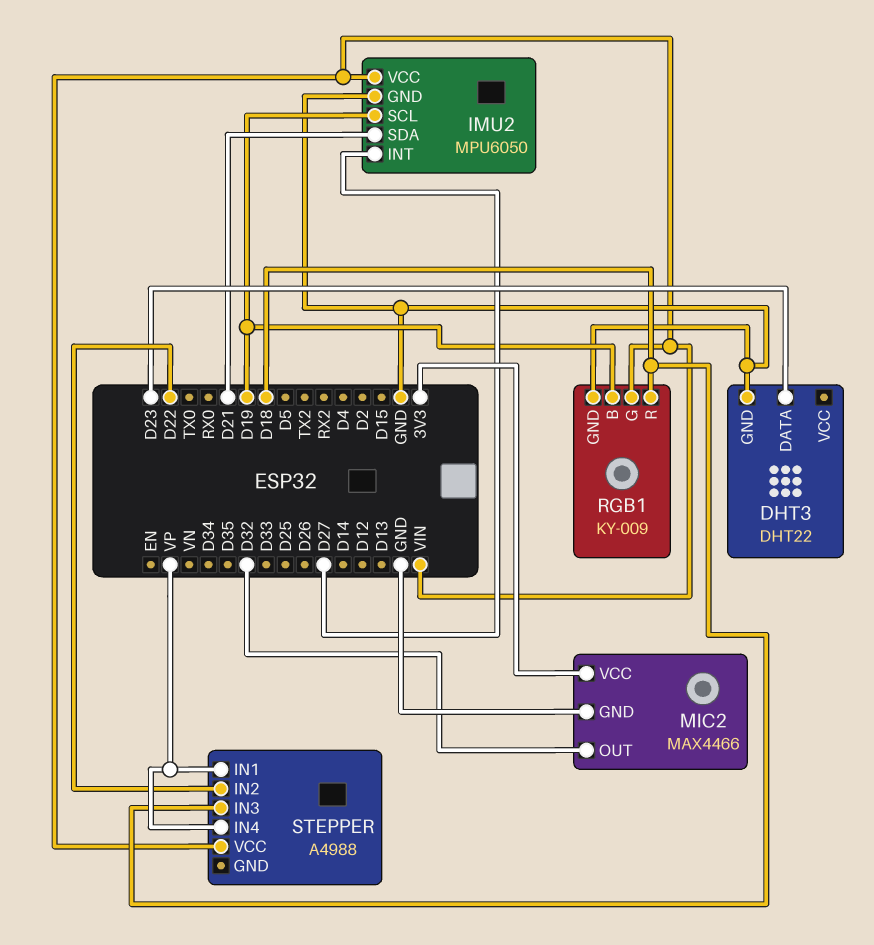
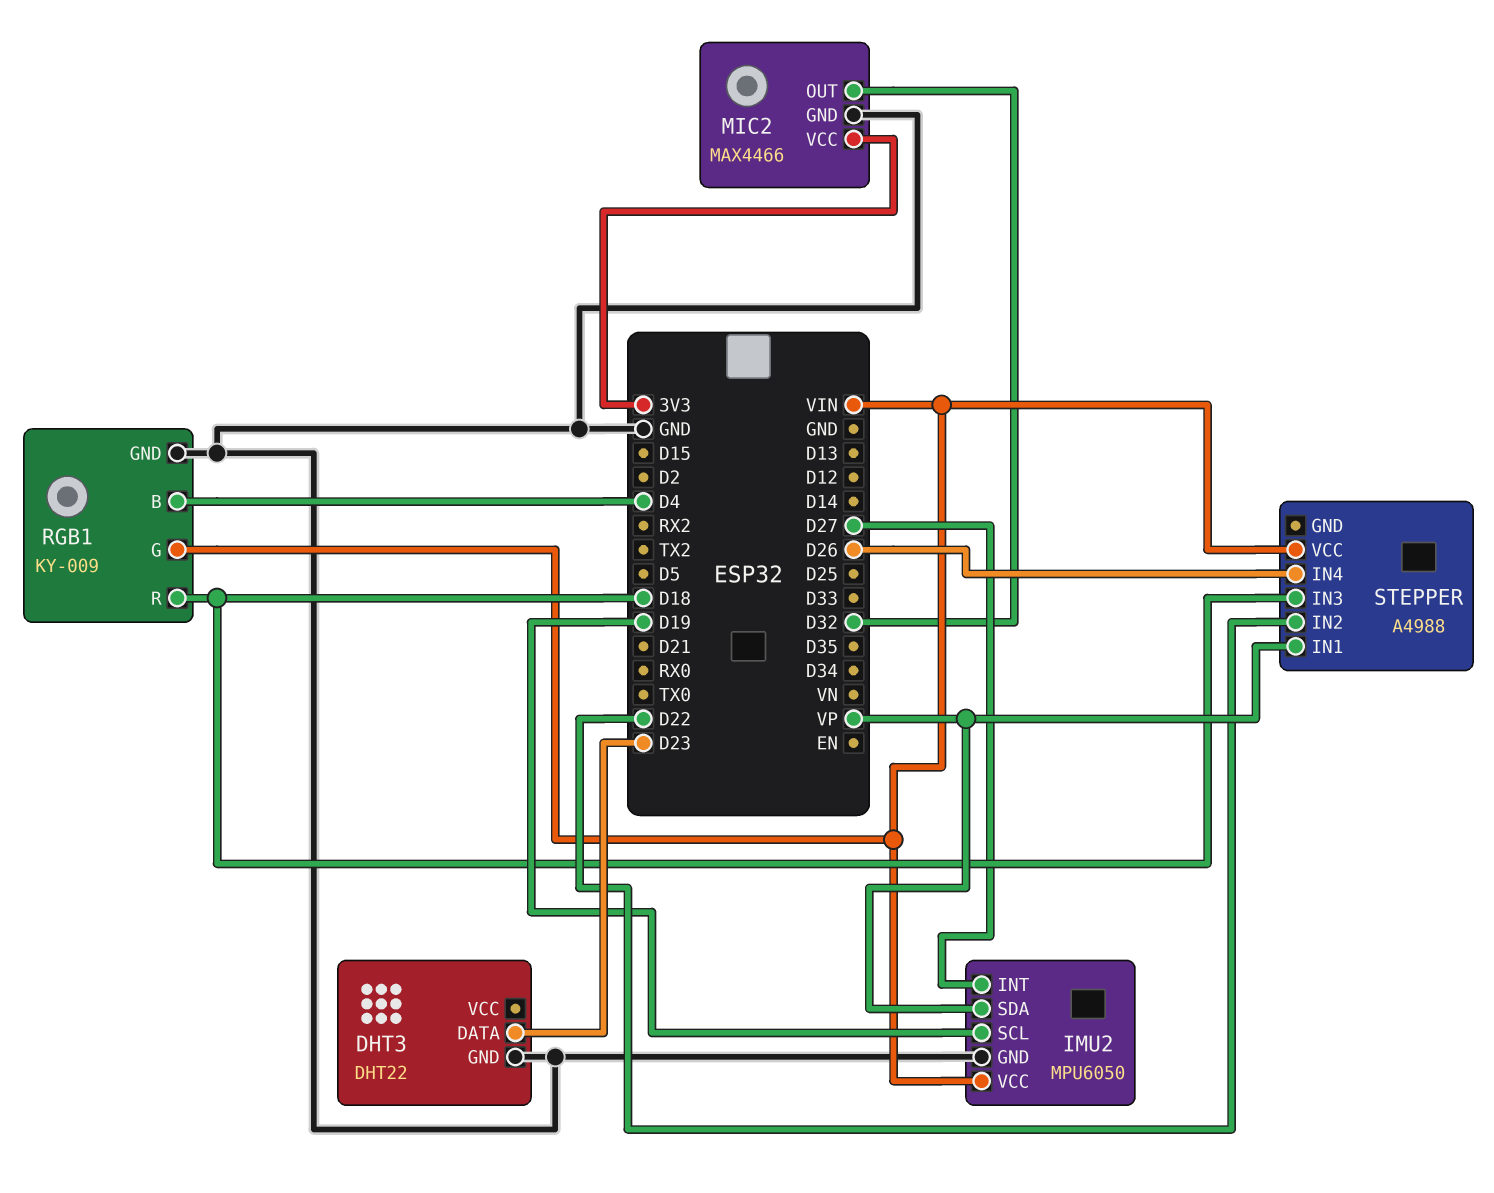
IMU2 pin SDA: D21 -> VP
RGB1 pin B: D19 -> D4
STEPPER pin IN4: VP -> D26

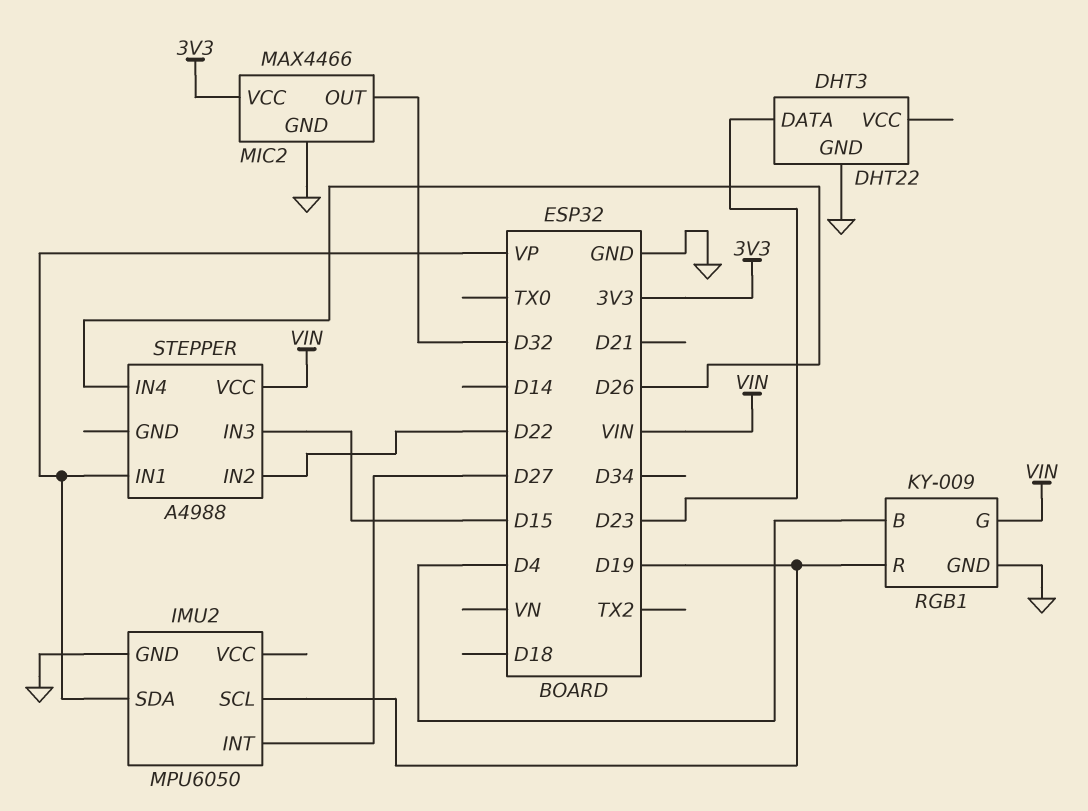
IMU2 pin VCC: VIN -> none
RGB1 pin R: D18 -> D19
STEPPER pin IN3: D18 -> D15

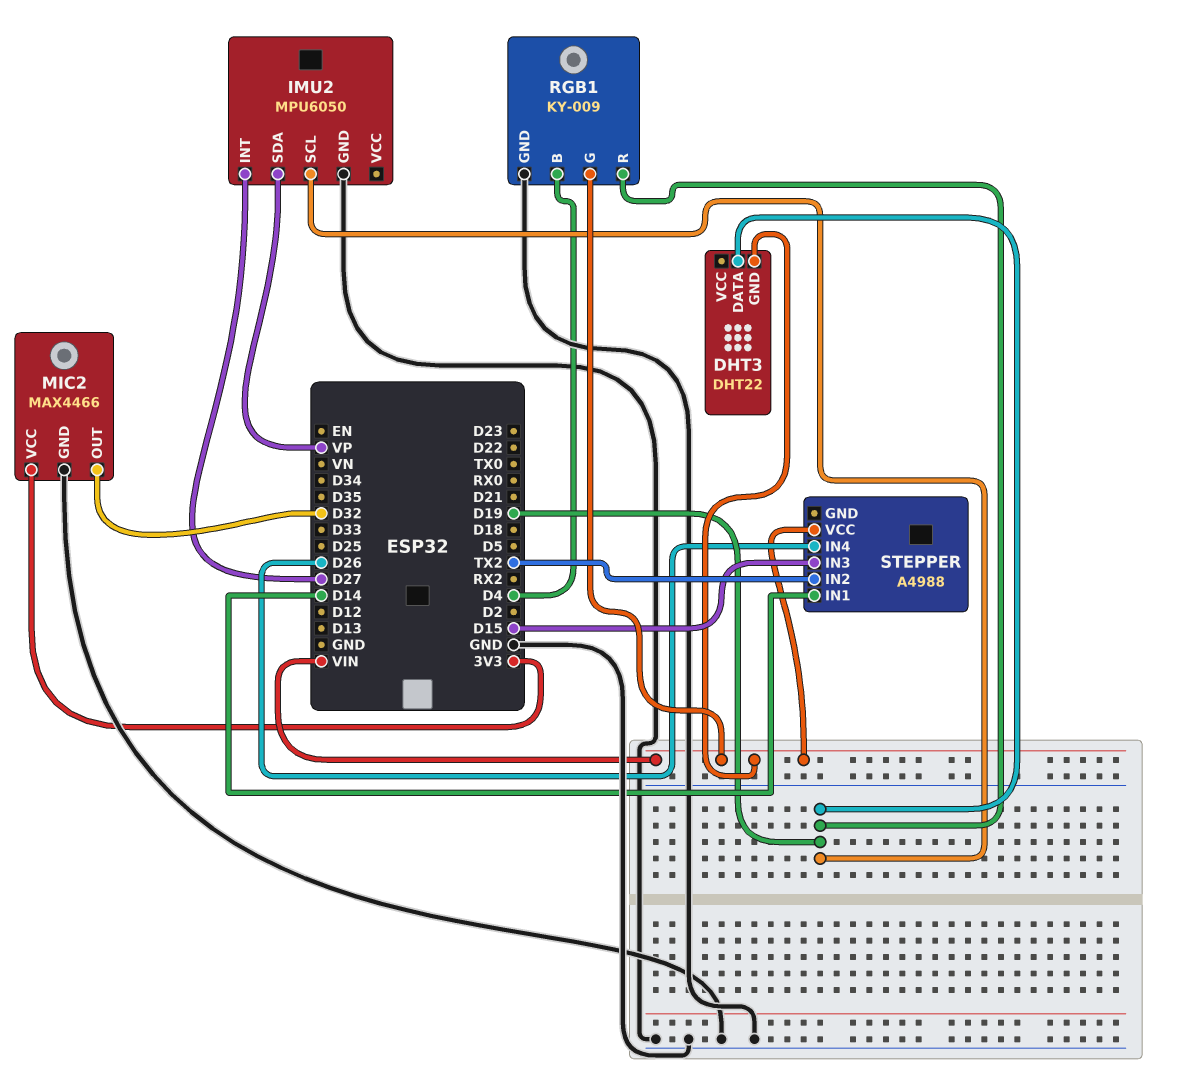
DHT3 pin DATA: D23 -> D19
DHT3 pin GND: GND -> VIN
STEPPER pin IN1: VP -> D14
STEPPER pin IN2: D22 -> TX2

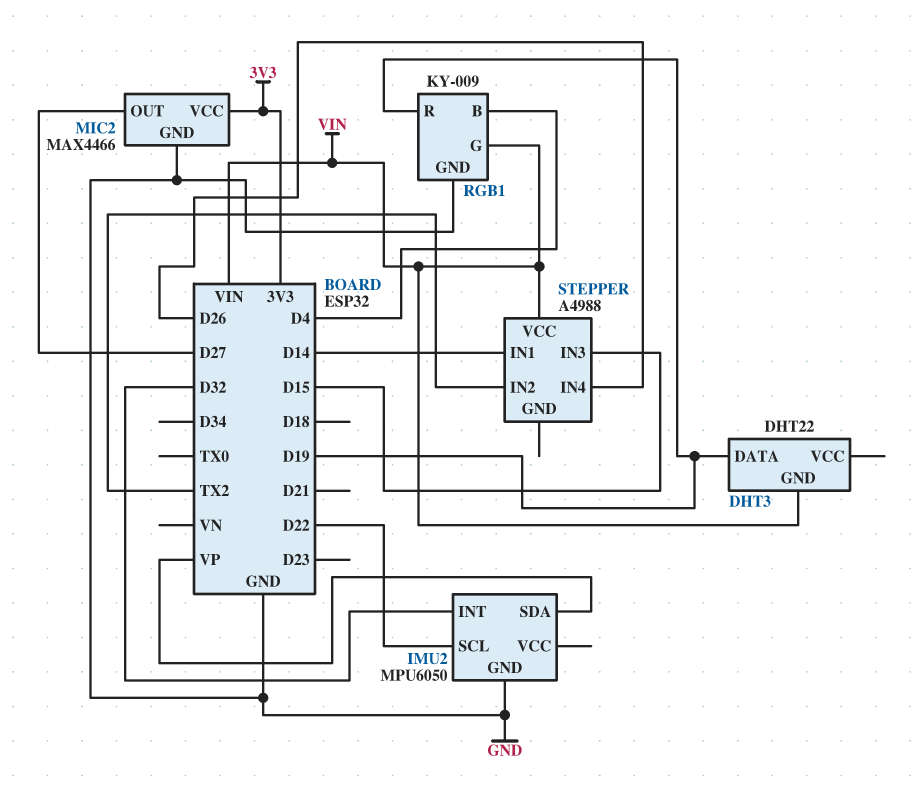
IMU2 pin INT: D27 -> D32
IMU2 pin SCL: D19 -> D22
MIC2 pin OUT: D32 -> D27

